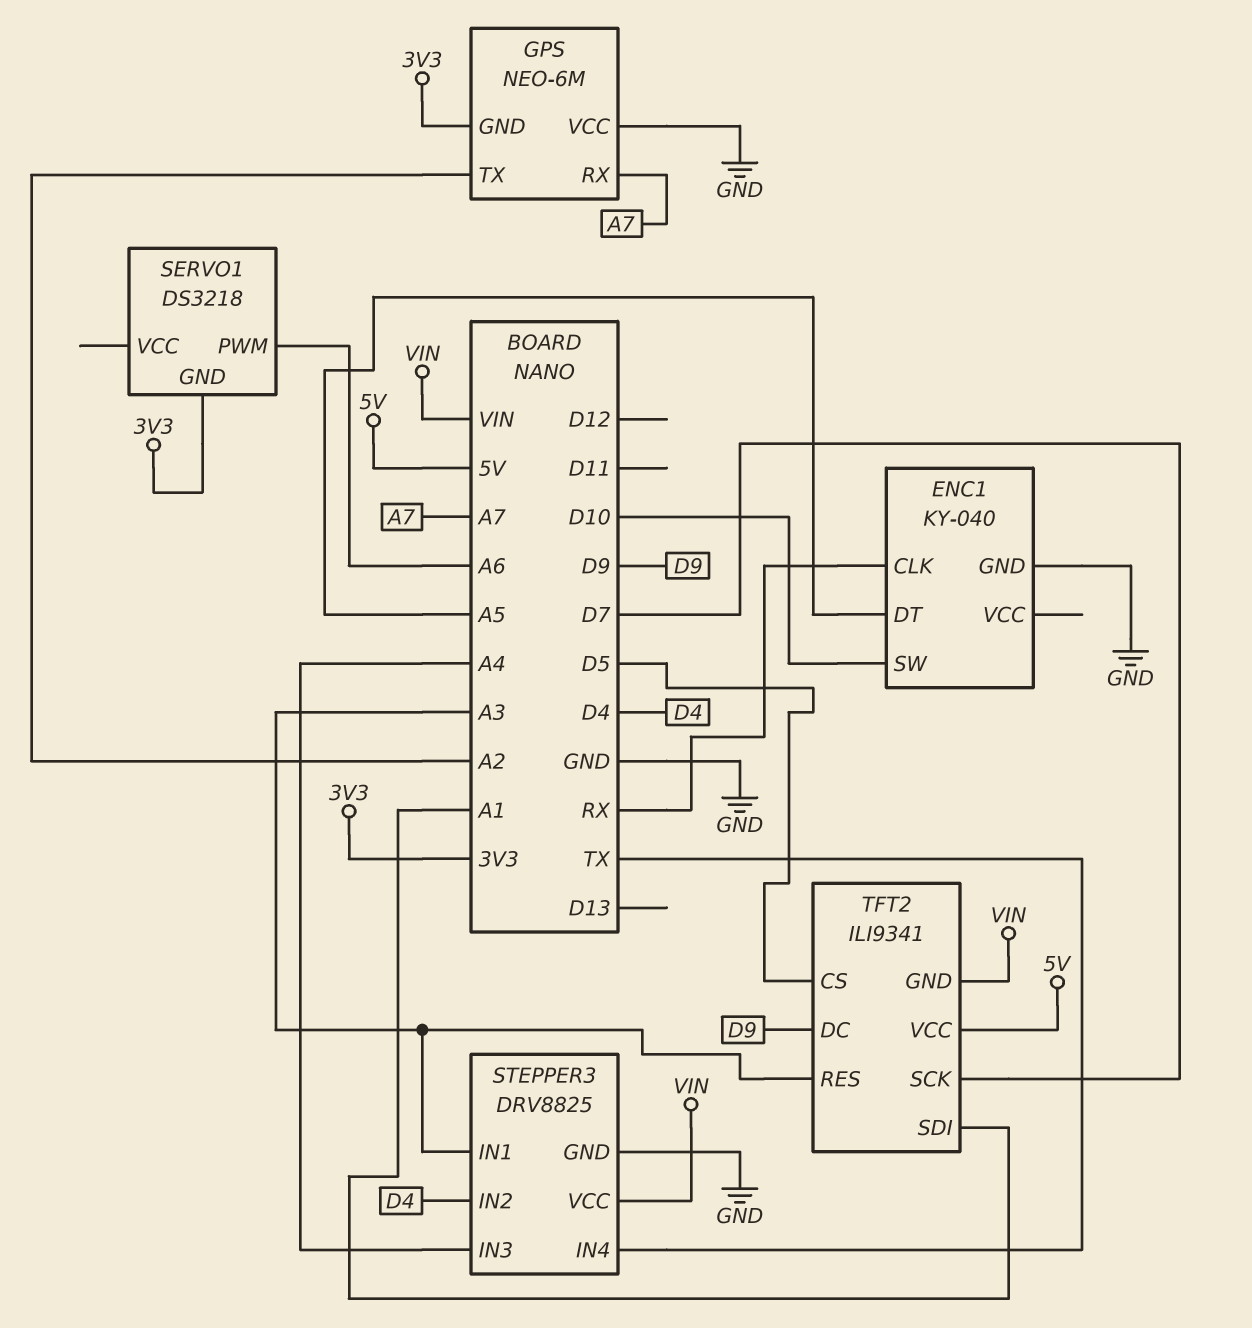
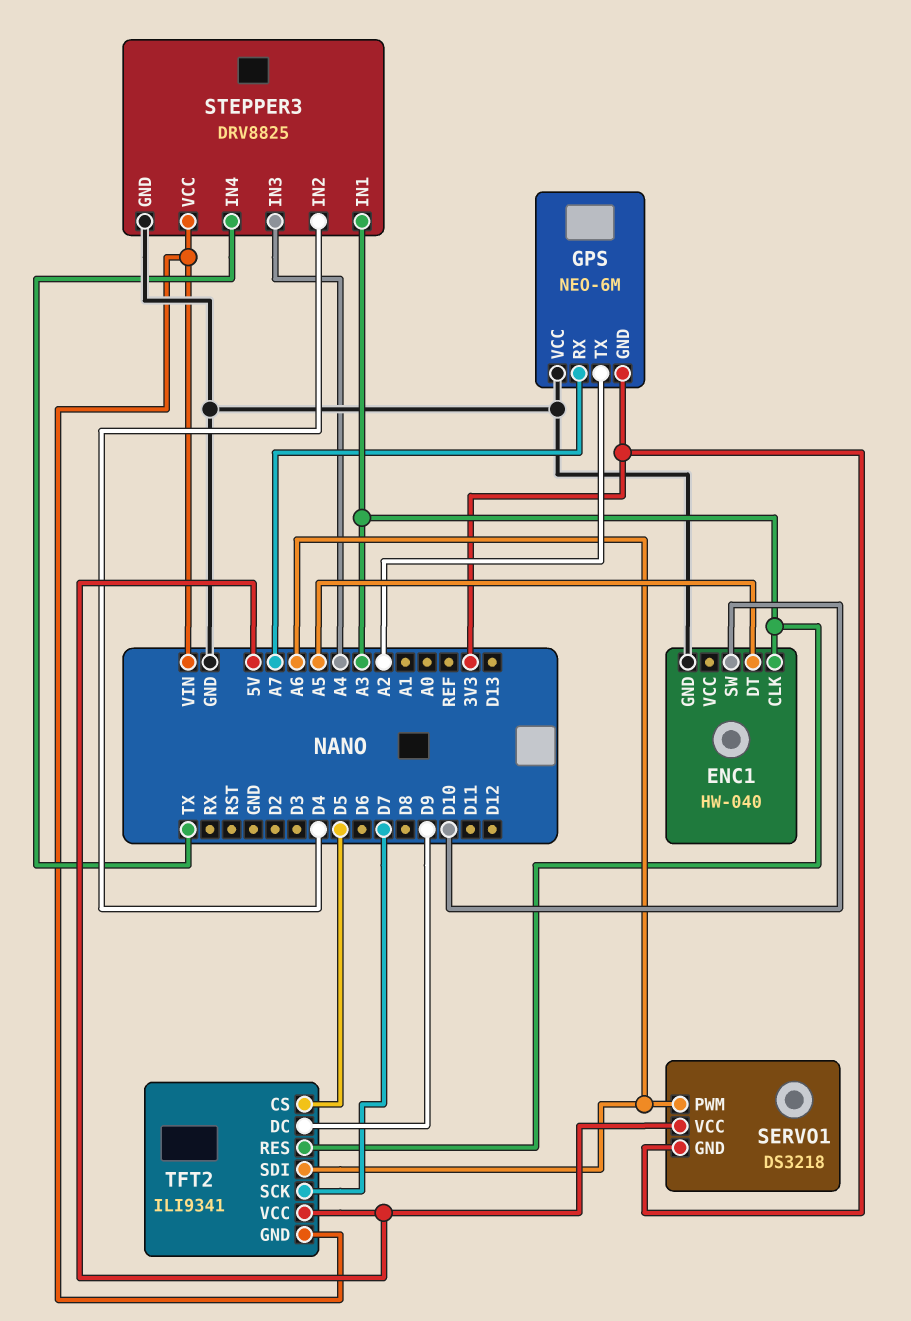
ENC1: KY-040 -> HW-040
ENC1 pin CLK: RX -> A3
SERVO1 pin VCC: none -> 5V
TFT2 pin SDI: A1 -> A6

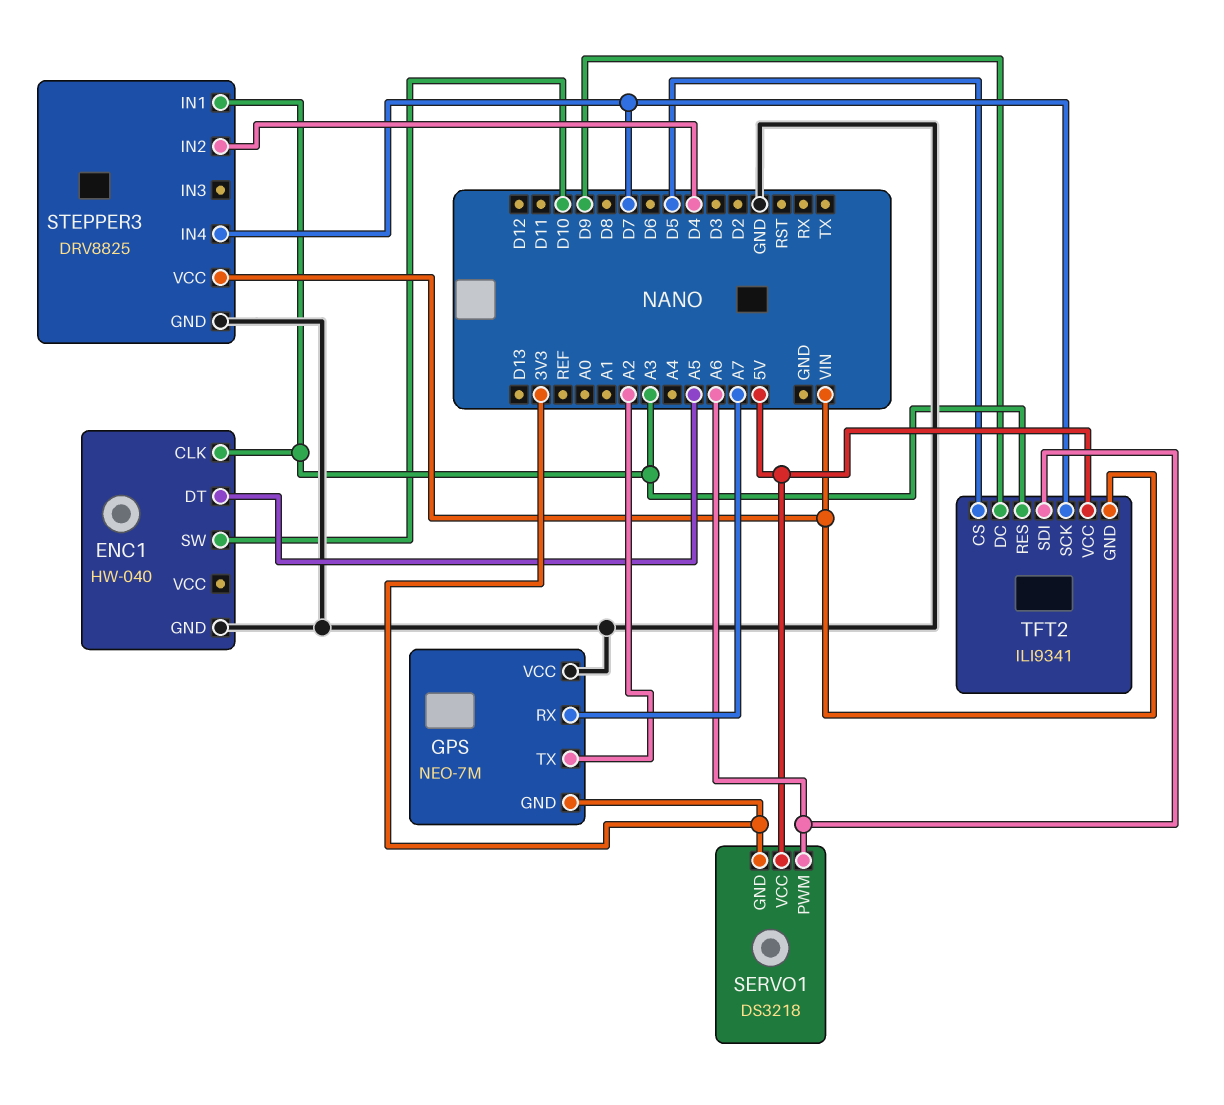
GPS: NEO-6M -> NEO-7M
STEPPER3 pin IN3: A4 -> none
STEPPER3 pin IN4: TX -> D7

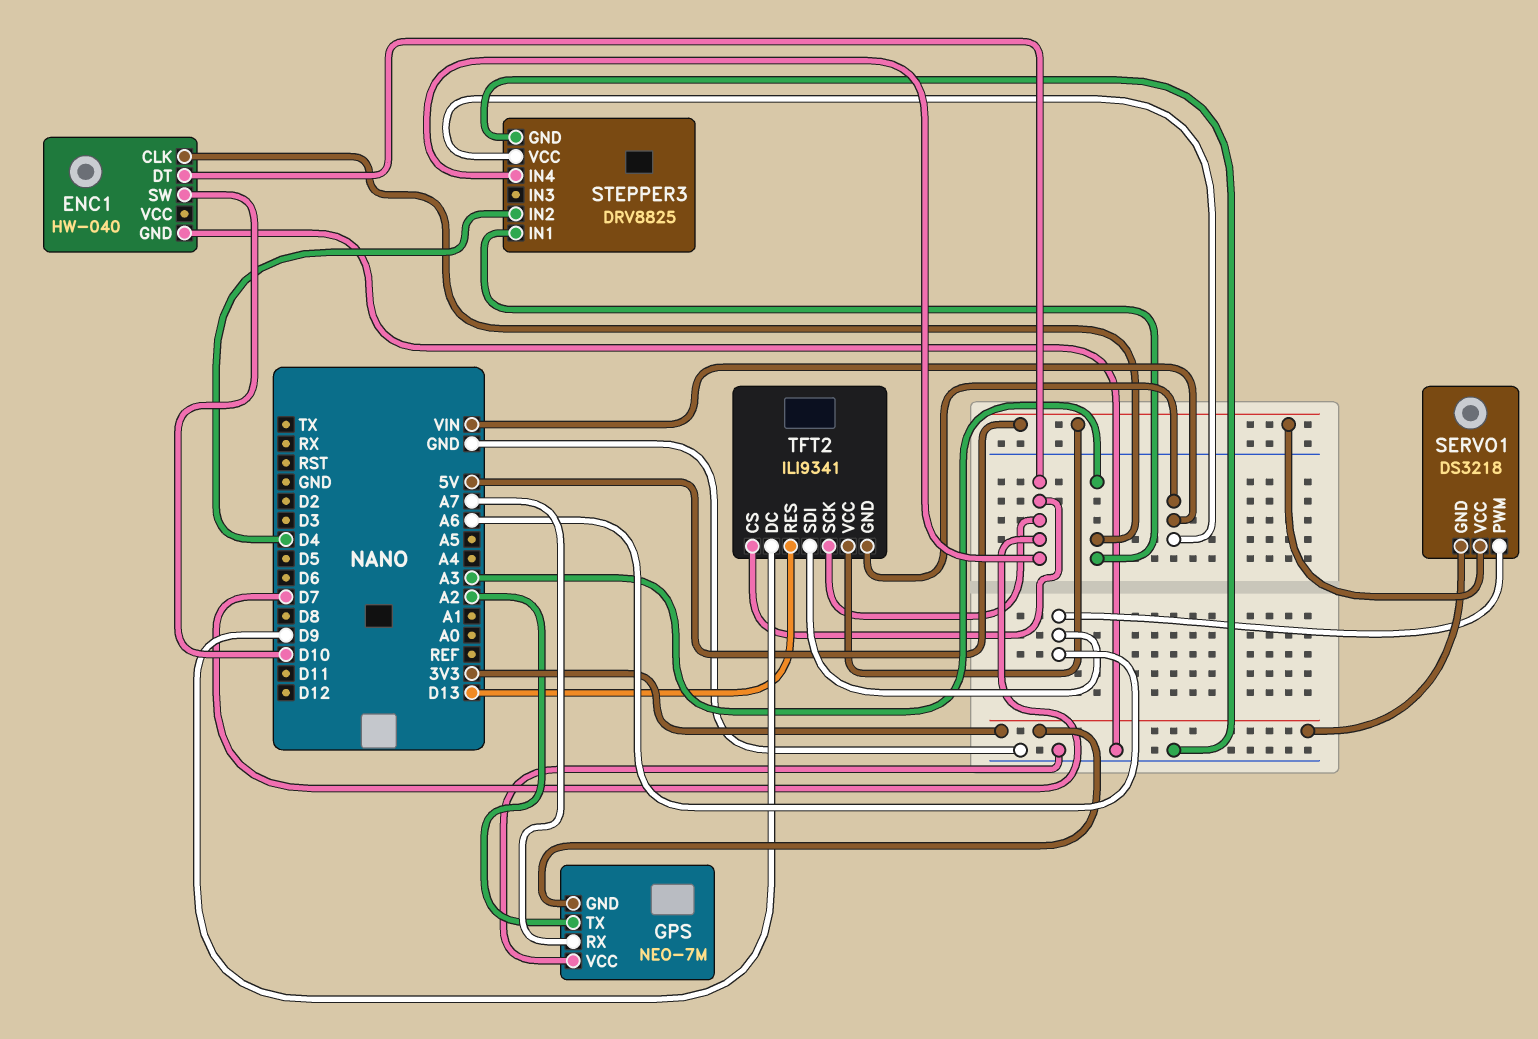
ENC1 pin DT: A5 -> D7
TFT2 pin CS: D5 -> D7
TFT2 pin RES: A3 -> D13

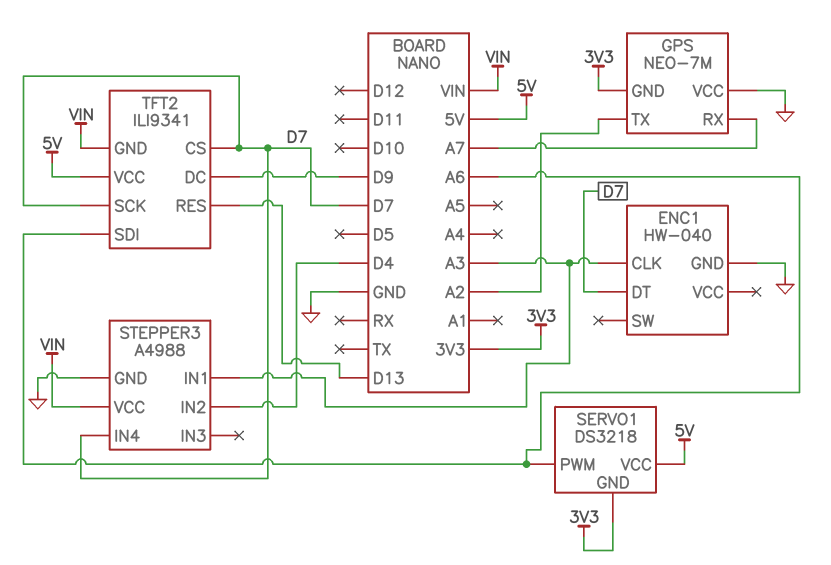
ENC1 pin SW: D10 -> none
STEPPER3: DRV8825 -> A4988

